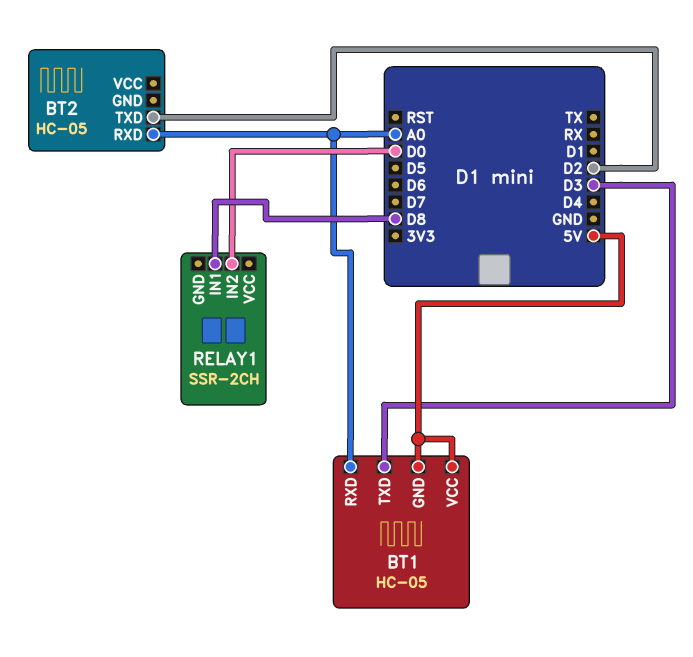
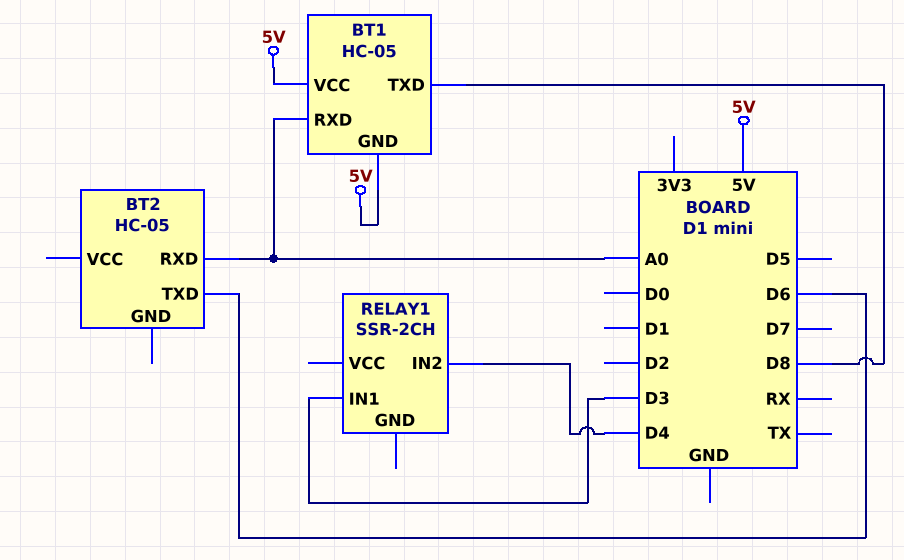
BT1 pin TXD: D3 -> D8
BT2 pin TXD: D2 -> D6
RELAY1 pin IN1: D8 -> D3
RELAY1 pin IN2: D0 -> D4

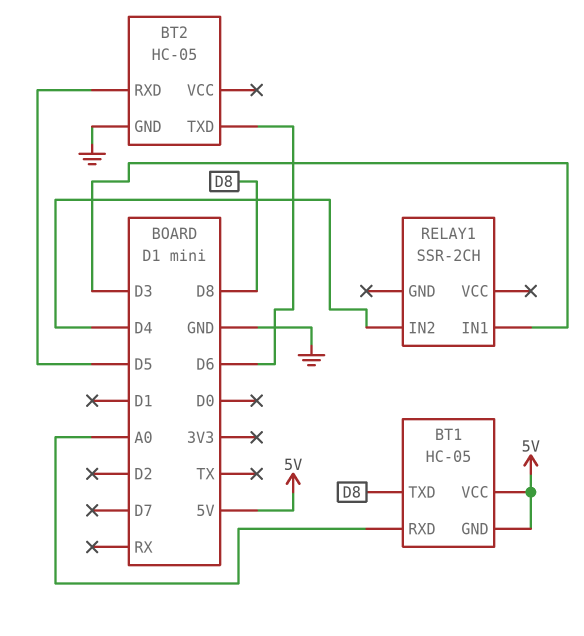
BT2 pin GND: none -> GND
BT2 pin RXD: A0 -> D5

